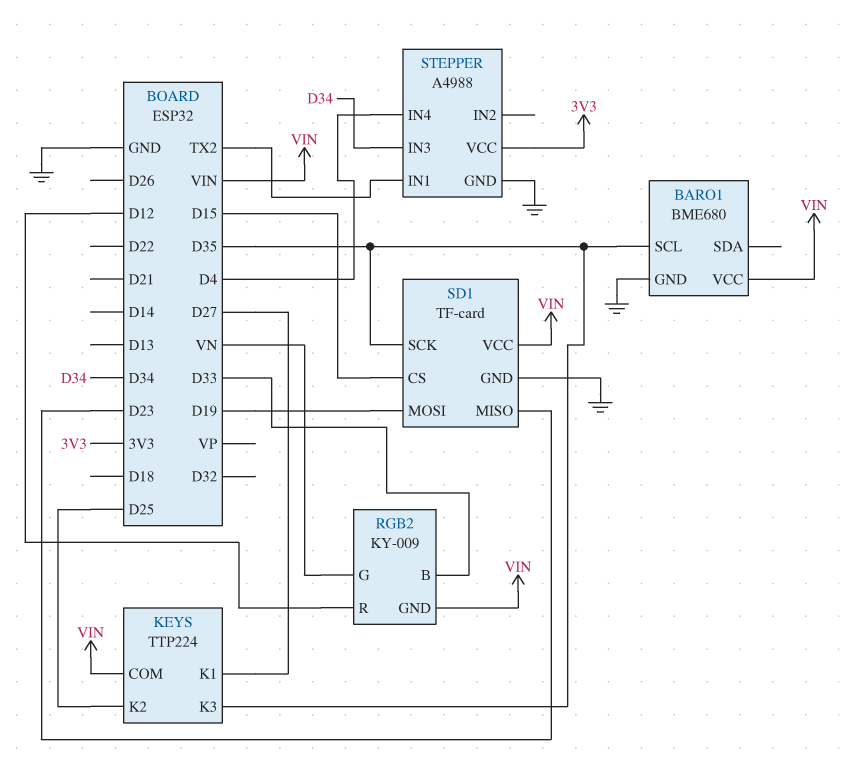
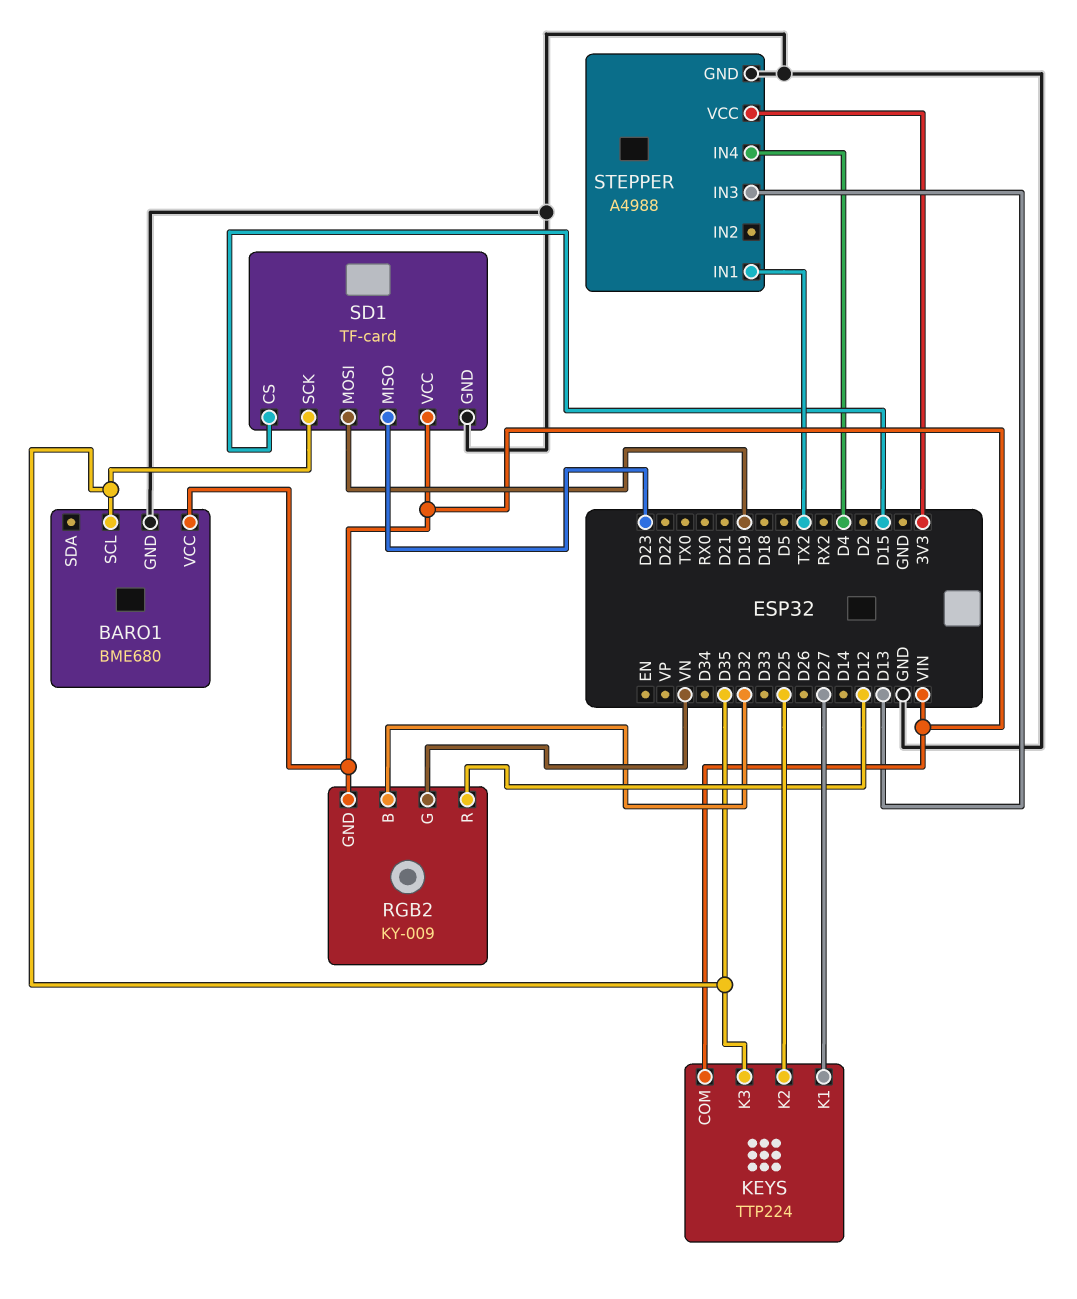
RGB2 pin B: D33 -> D32
STEPPER pin IN3: D34 -> D13

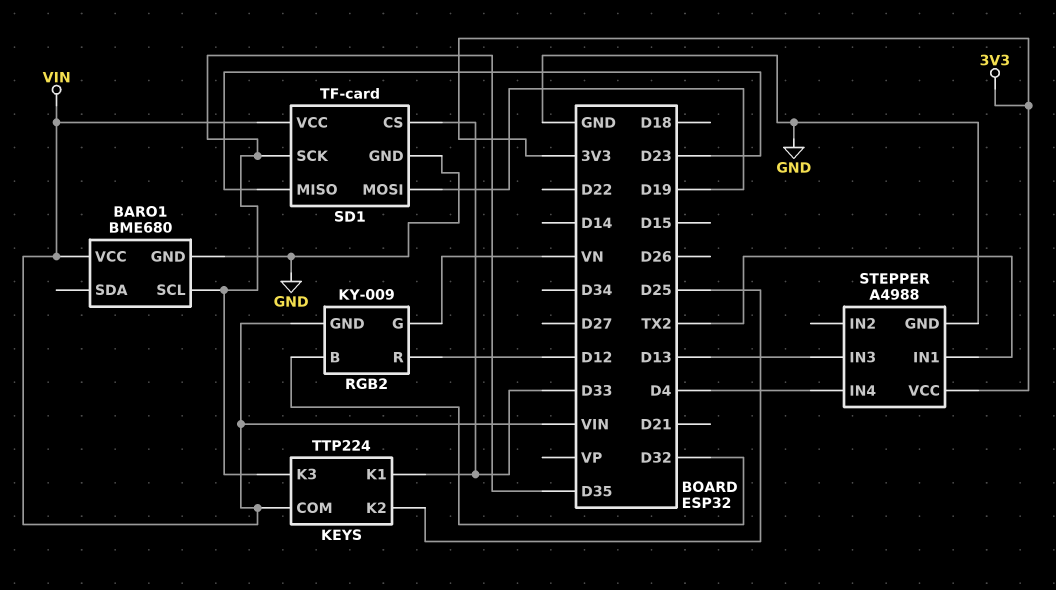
KEYS pin K1: D27 -> D33
SD1 pin CS: D15 -> D33

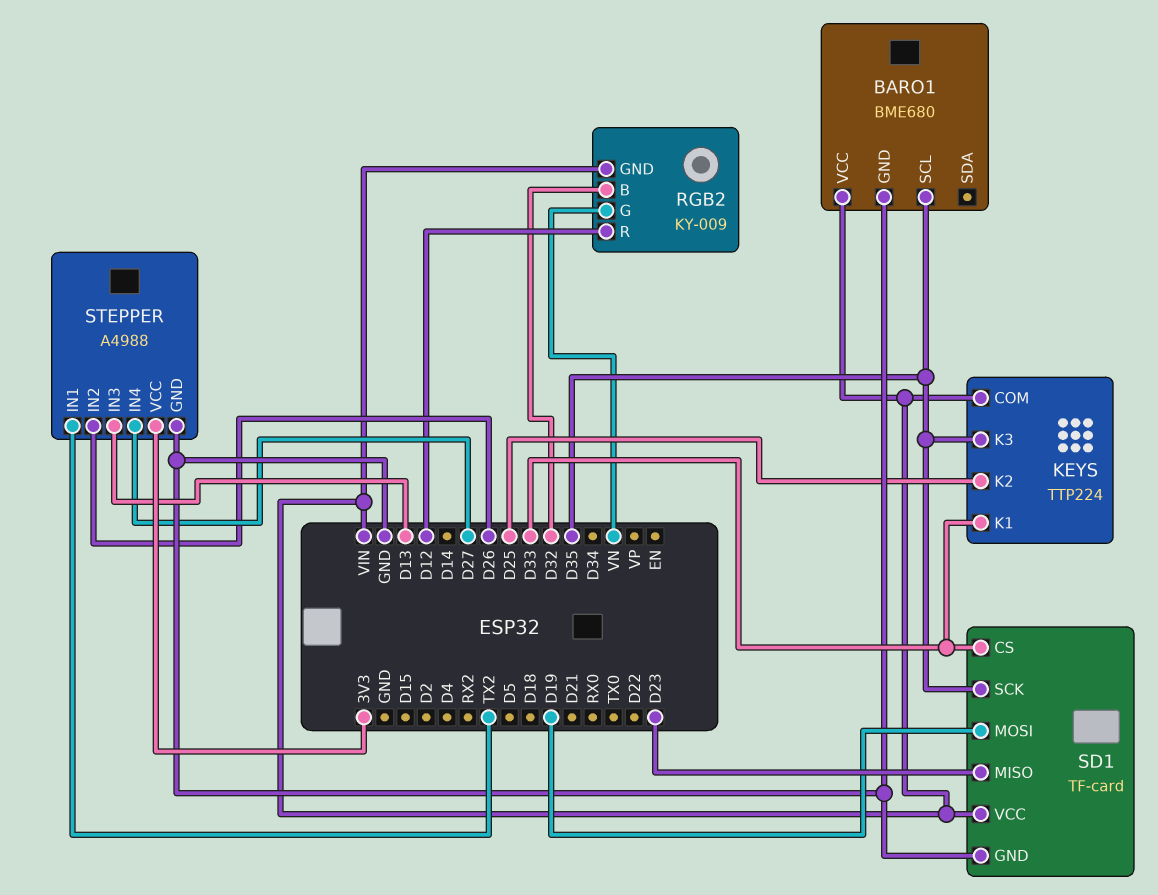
STEPPER pin IN2: none -> D26
STEPPER pin IN4: D4 -> D27

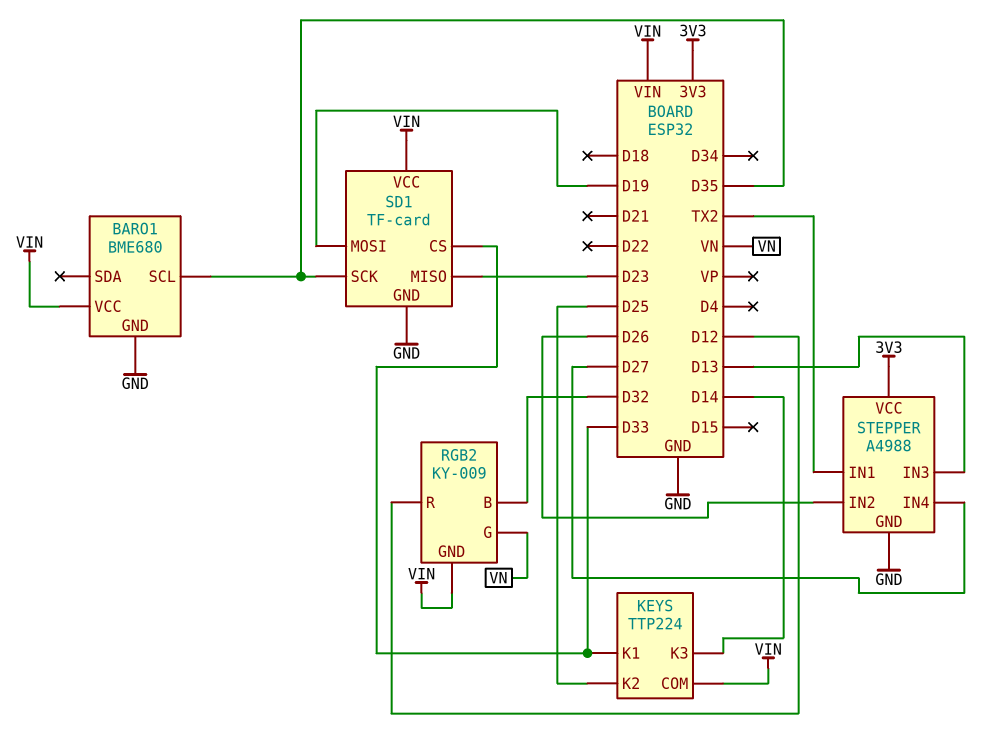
KEYS pin K3: D35 -> D14

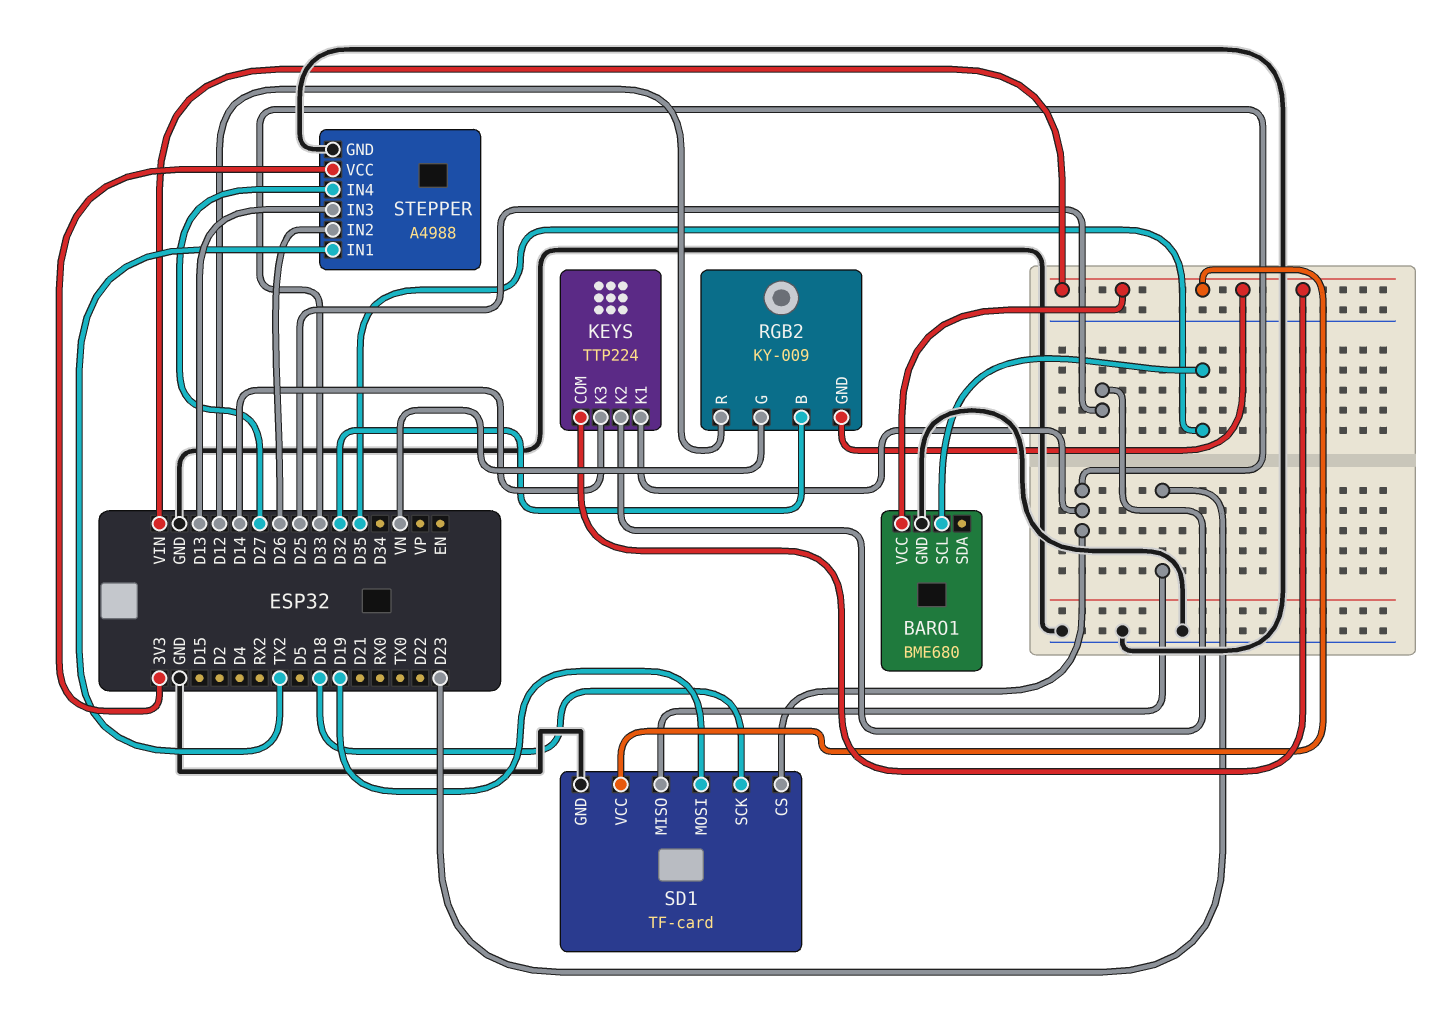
SD1 pin SCK: D35 -> D18

